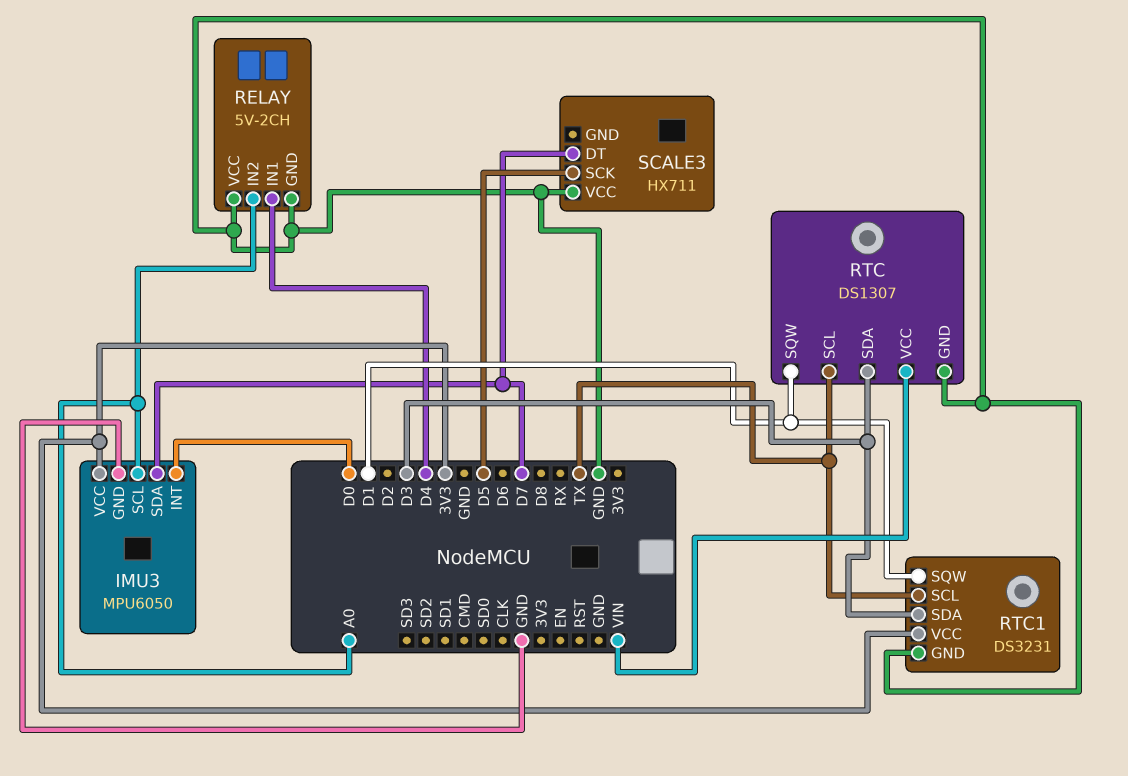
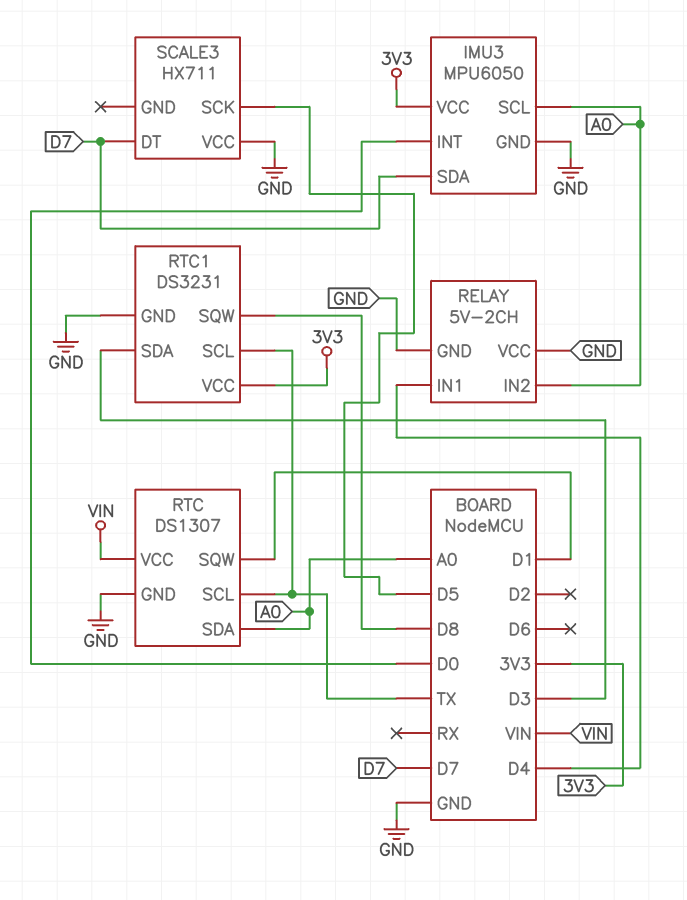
RTC pin SDA: D3 -> A0
RTC1 pin SQW: D1 -> D8

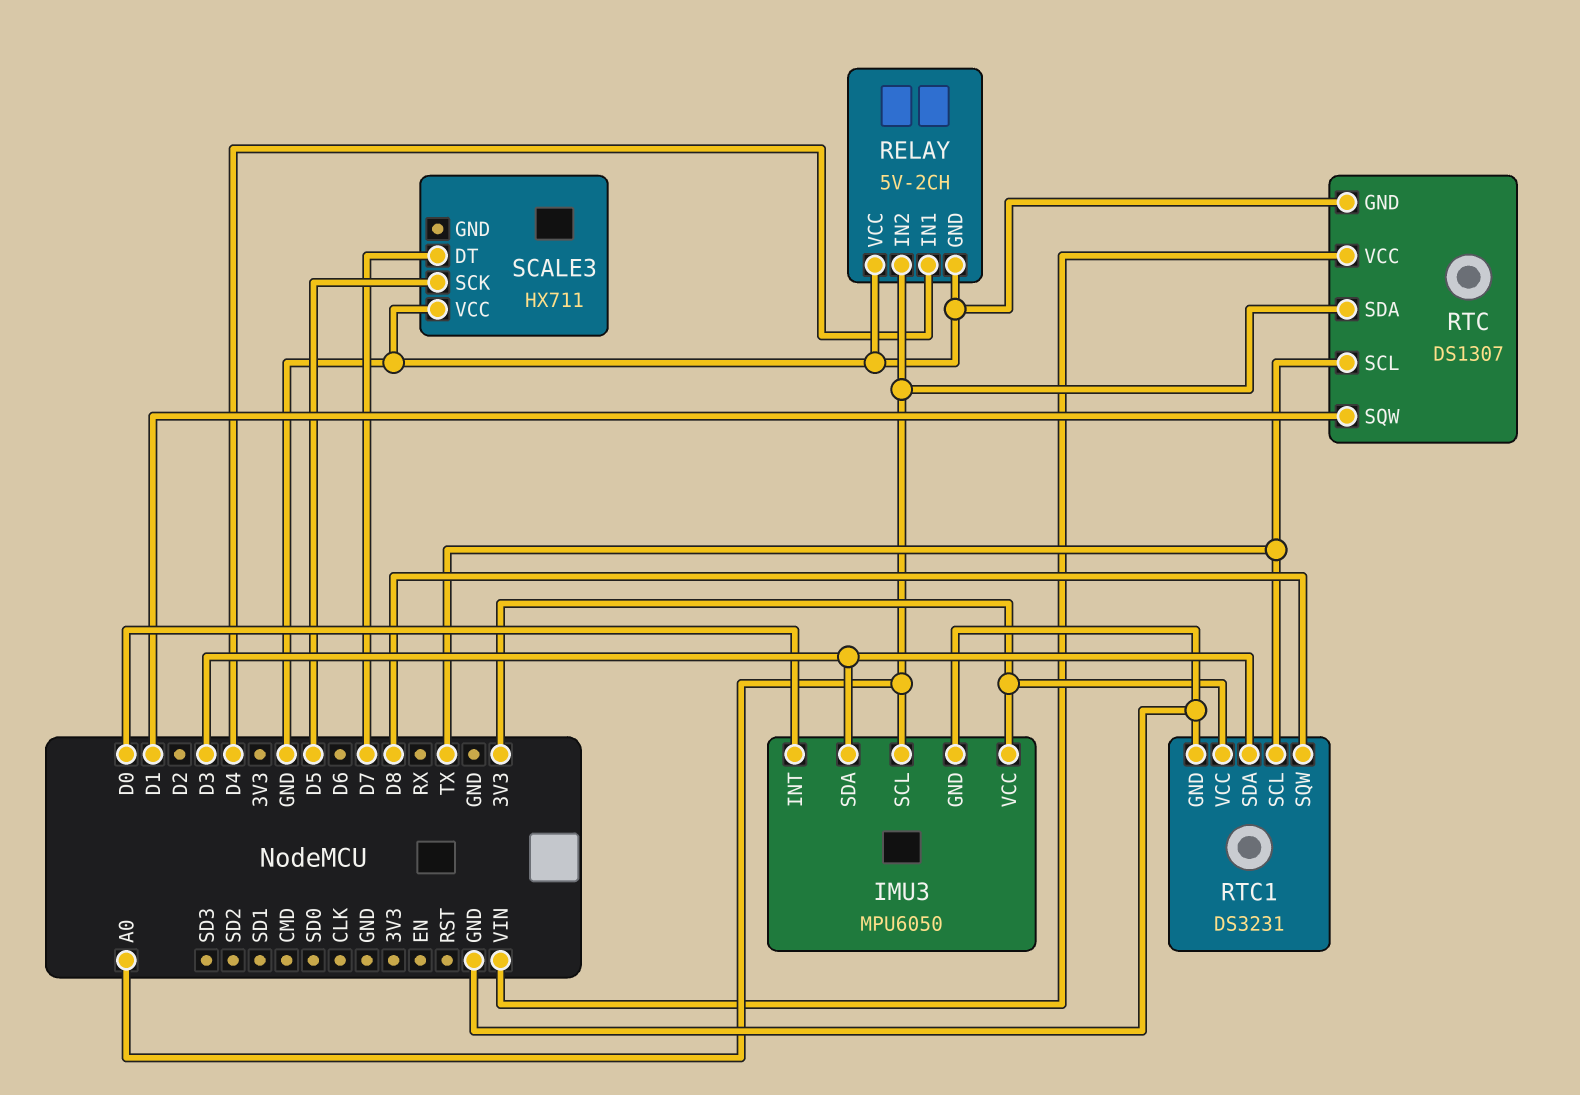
IMU3 pin SDA: D7 -> D3

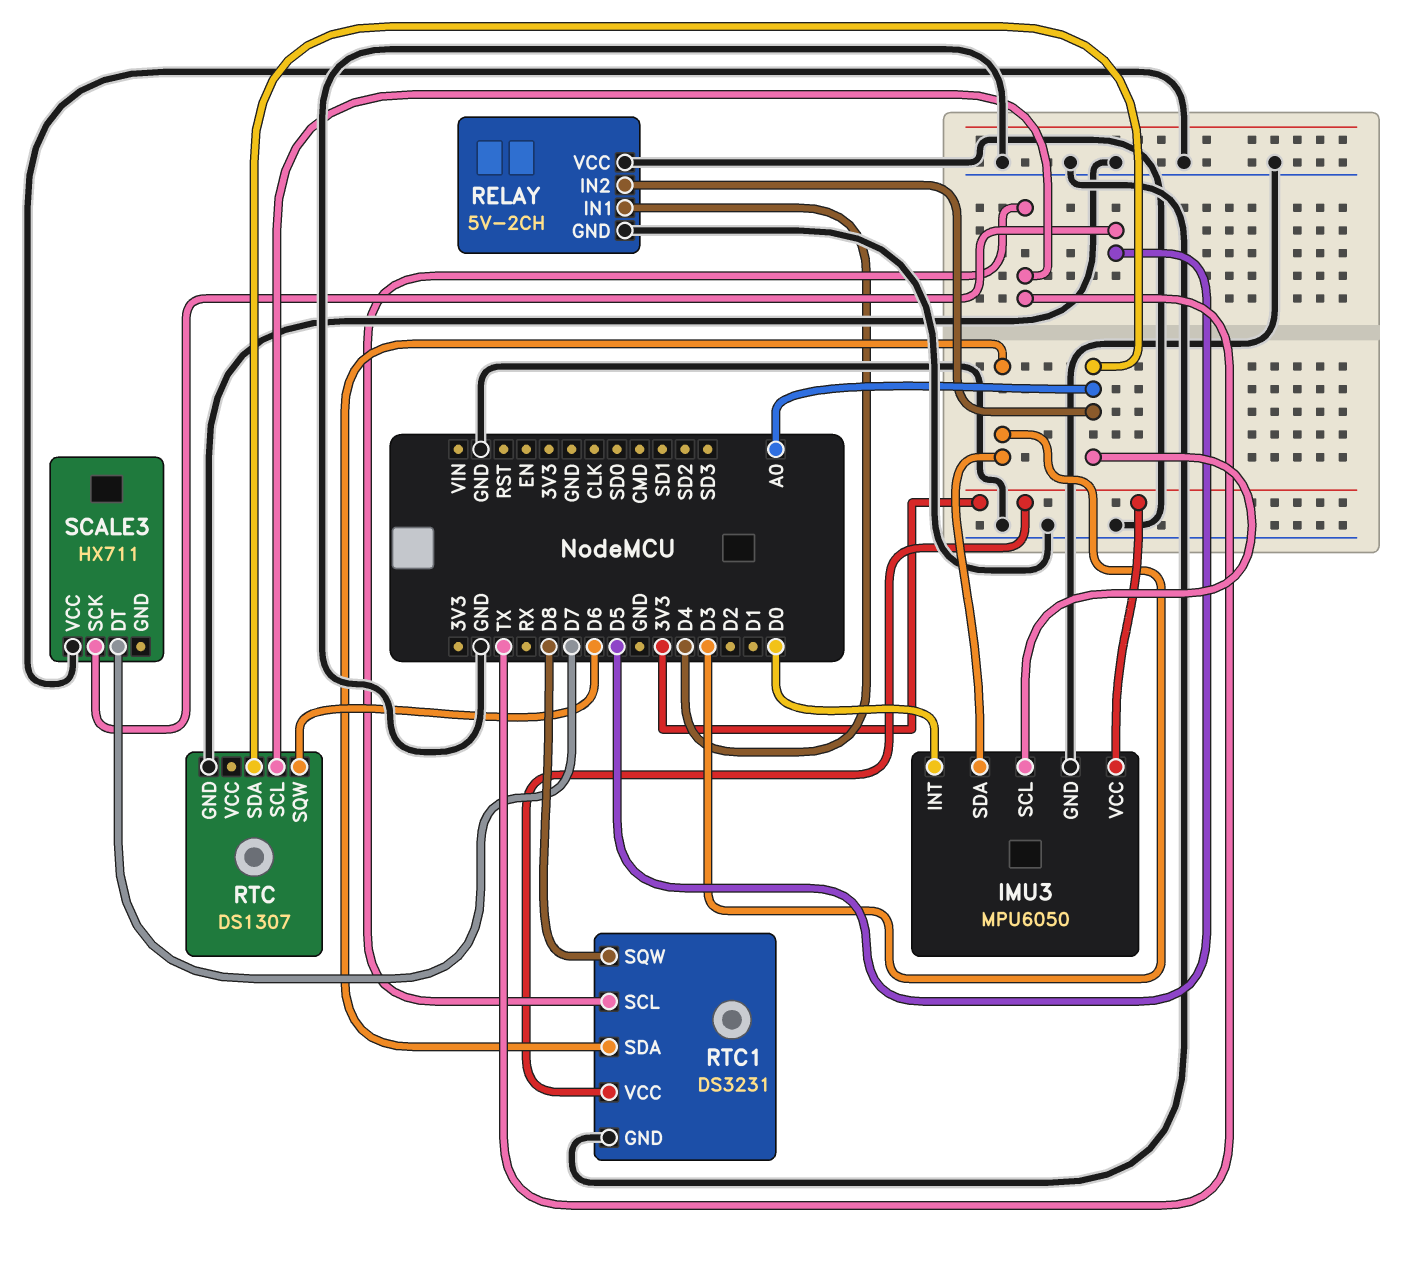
RTC pin SQW: D1 -> D6
RTC pin VCC: VIN -> none

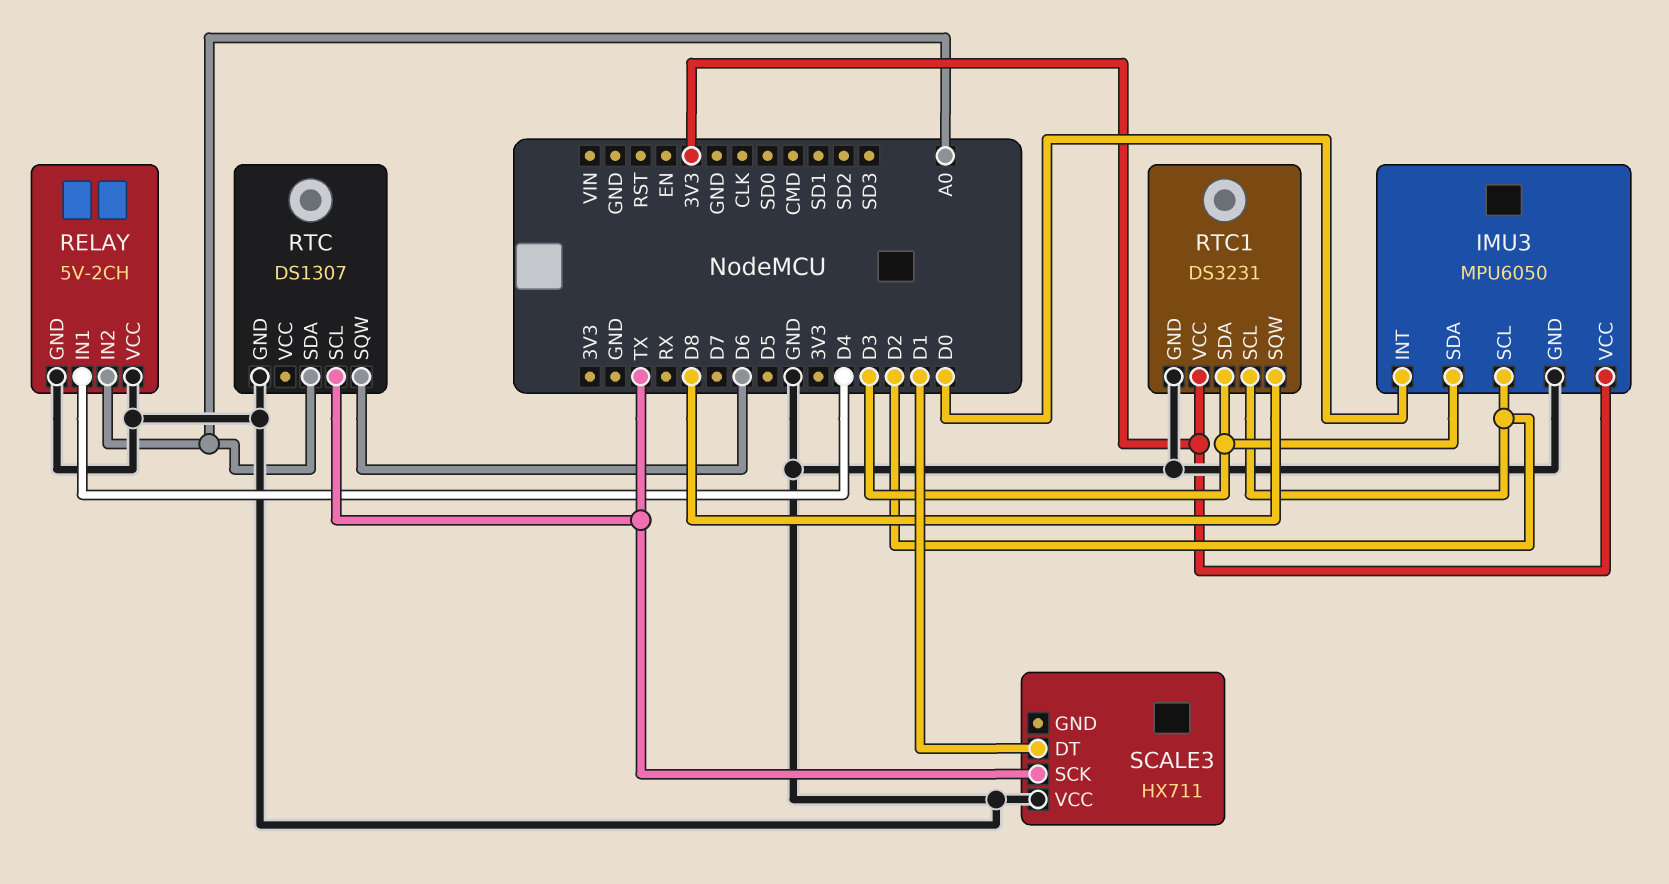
IMU3 pin SCL: A0 -> D2
RTC1 pin SCL: TX -> D2
SCALE3 pin DT: D7 -> D1
SCALE3 pin SCK: D5 -> TX

